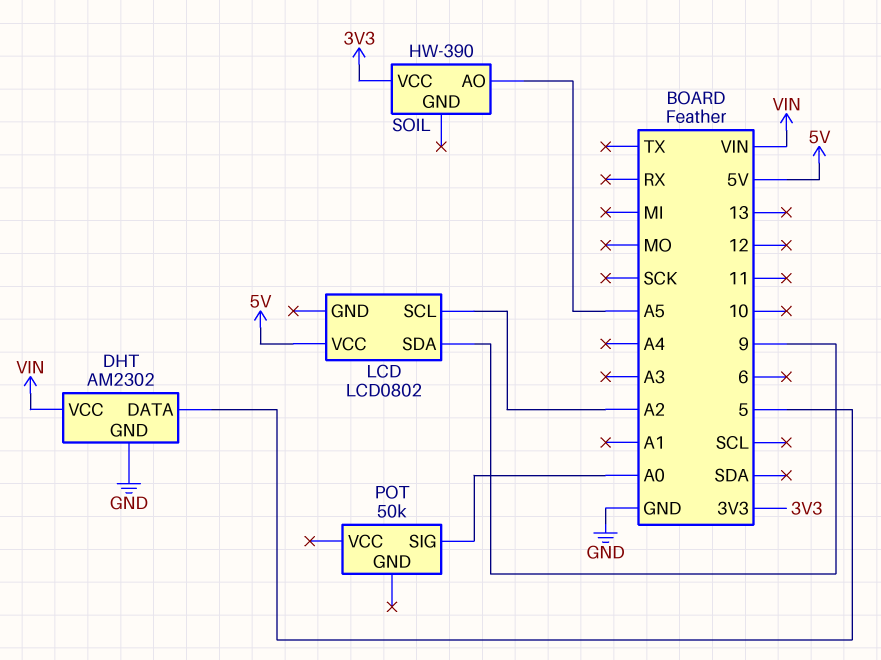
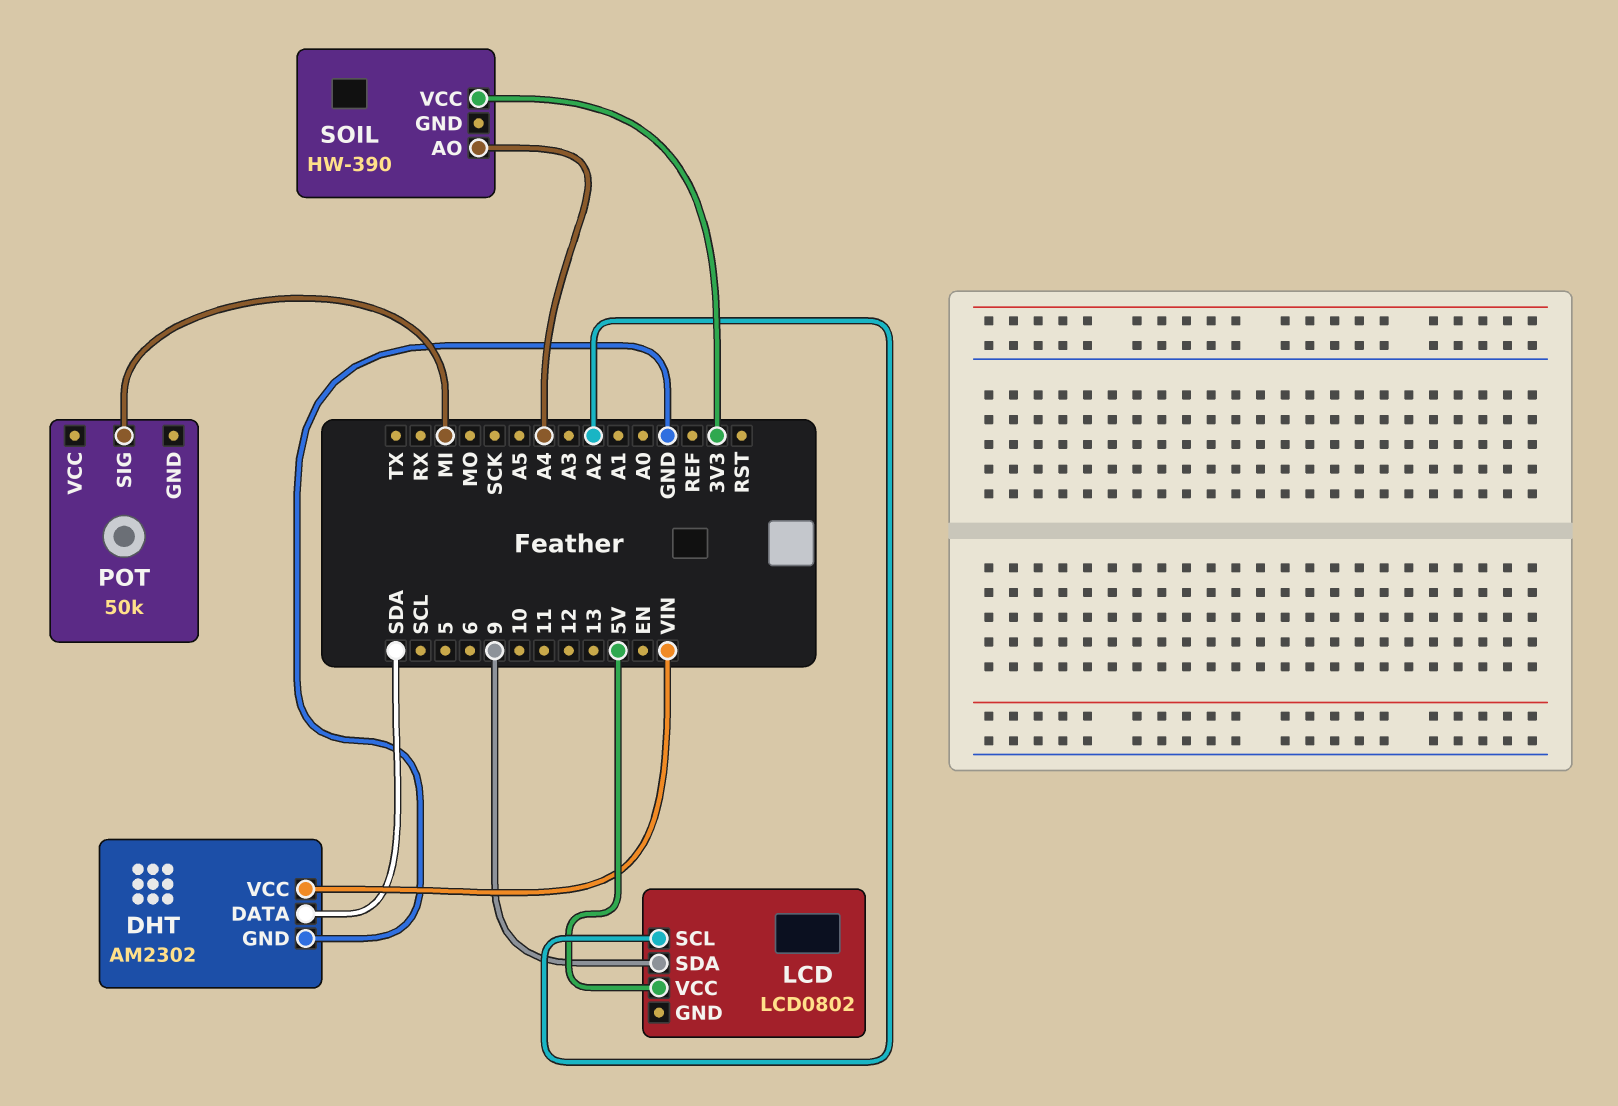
DHT pin DATA: 5 -> SDA
POT pin SIG: A0 -> MI
SOIL pin AO: A5 -> A4

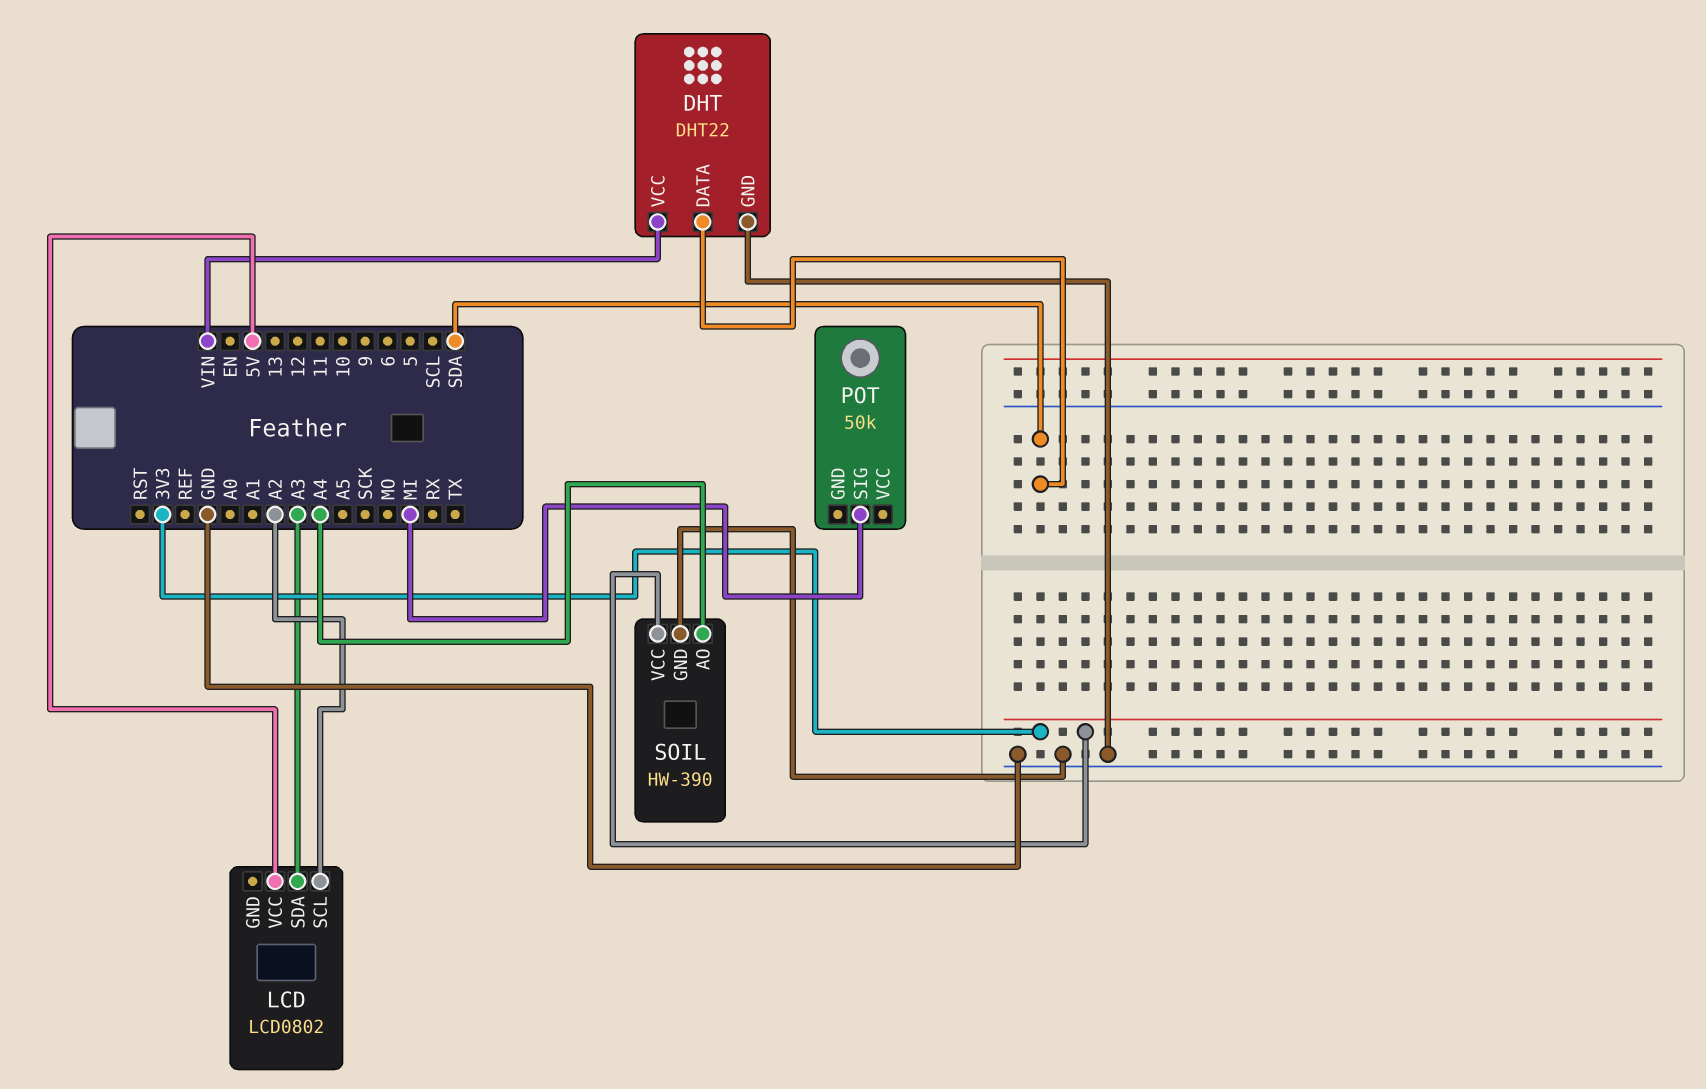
DHT: AM2302 -> DHT22
LCD pin SDA: 9 -> A3
SOIL pin GND: none -> GND

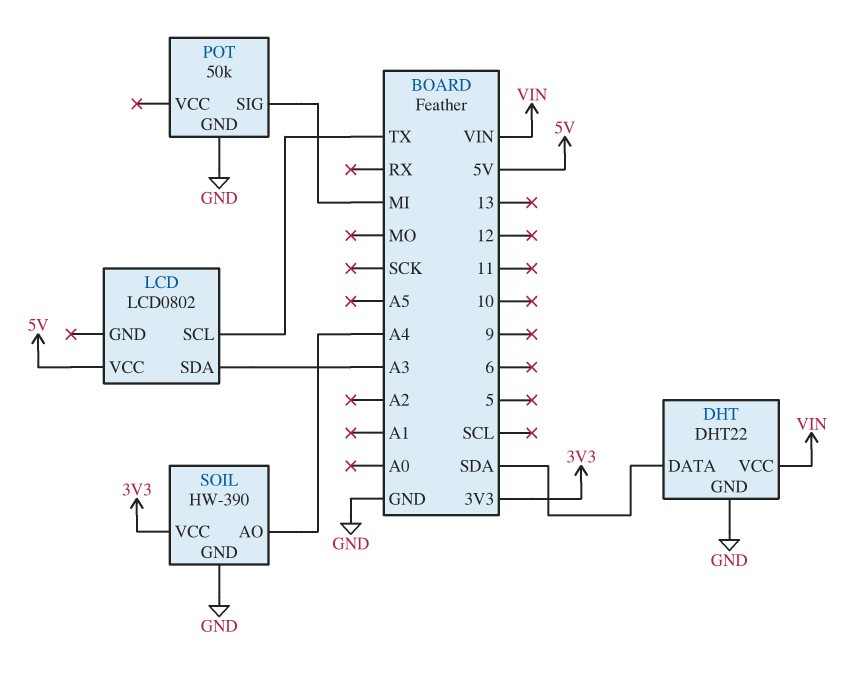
LCD pin SCL: A2 -> TX
POT pin GND: none -> GND

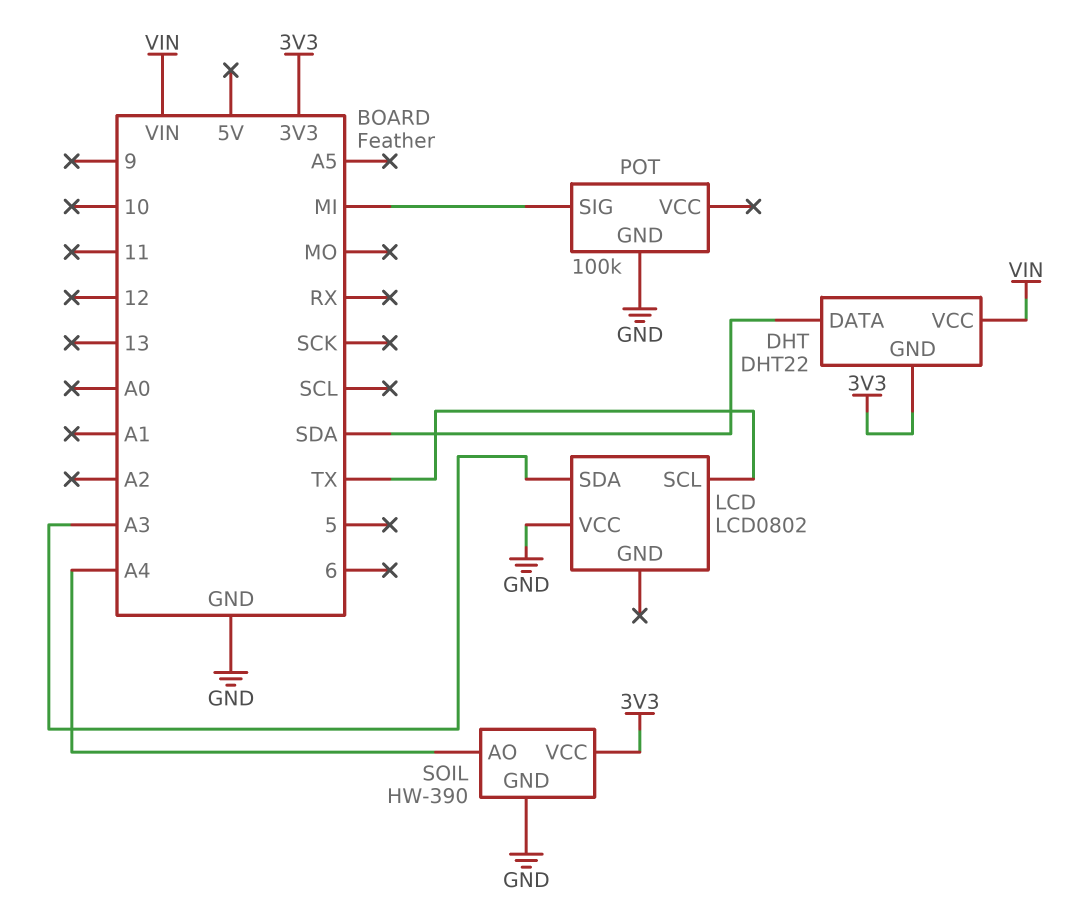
DHT pin GND: GND -> 3V3
LCD pin VCC: 5V -> GND
POT: 50k -> 100k

